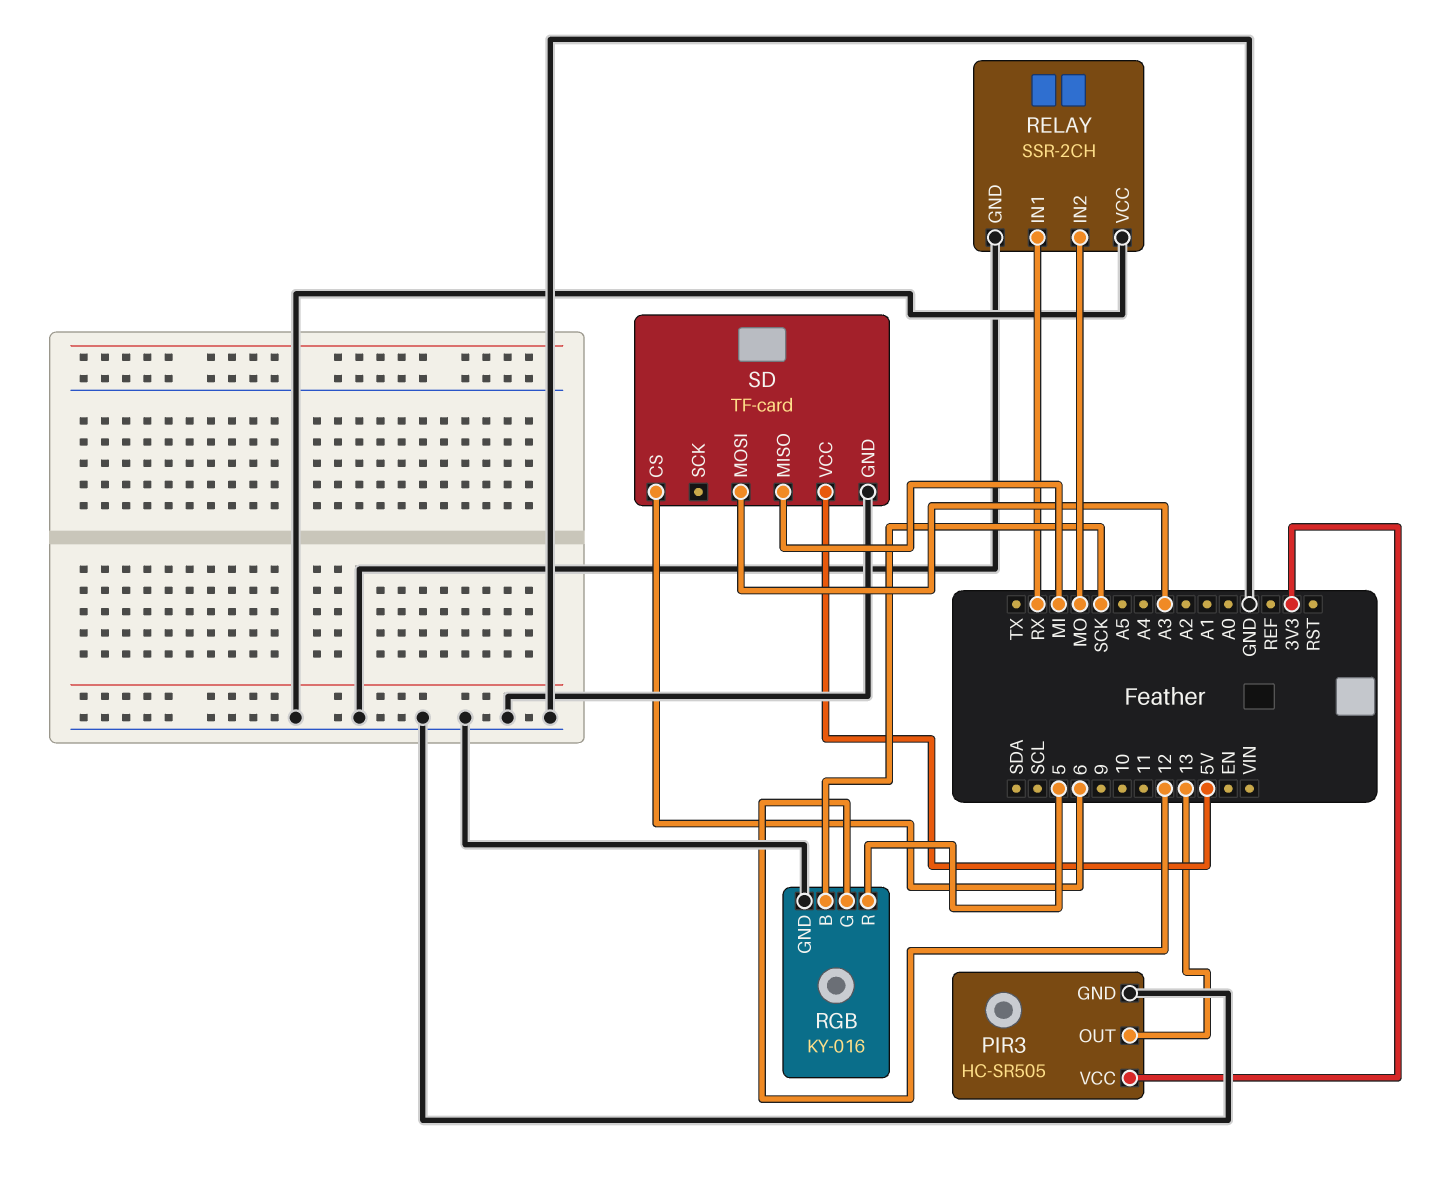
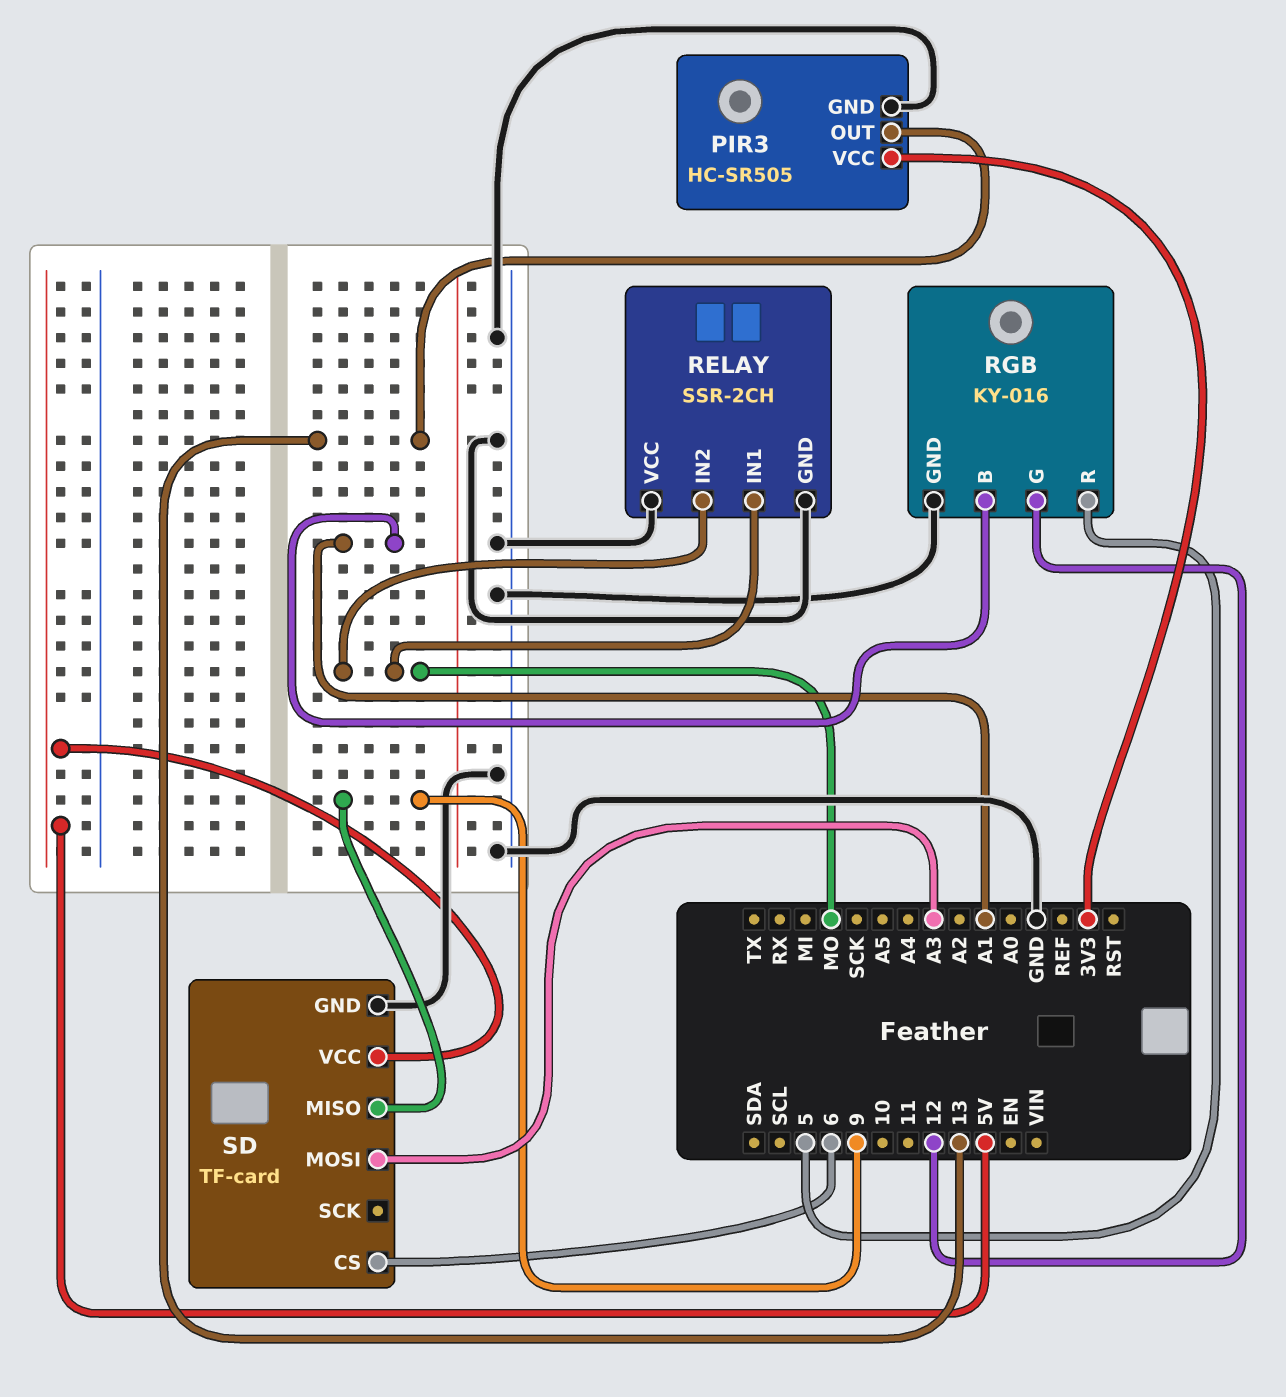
RELAY pin IN1: RX -> MO
RGB pin B: SCK -> A1
SD pin MISO: MI -> 9

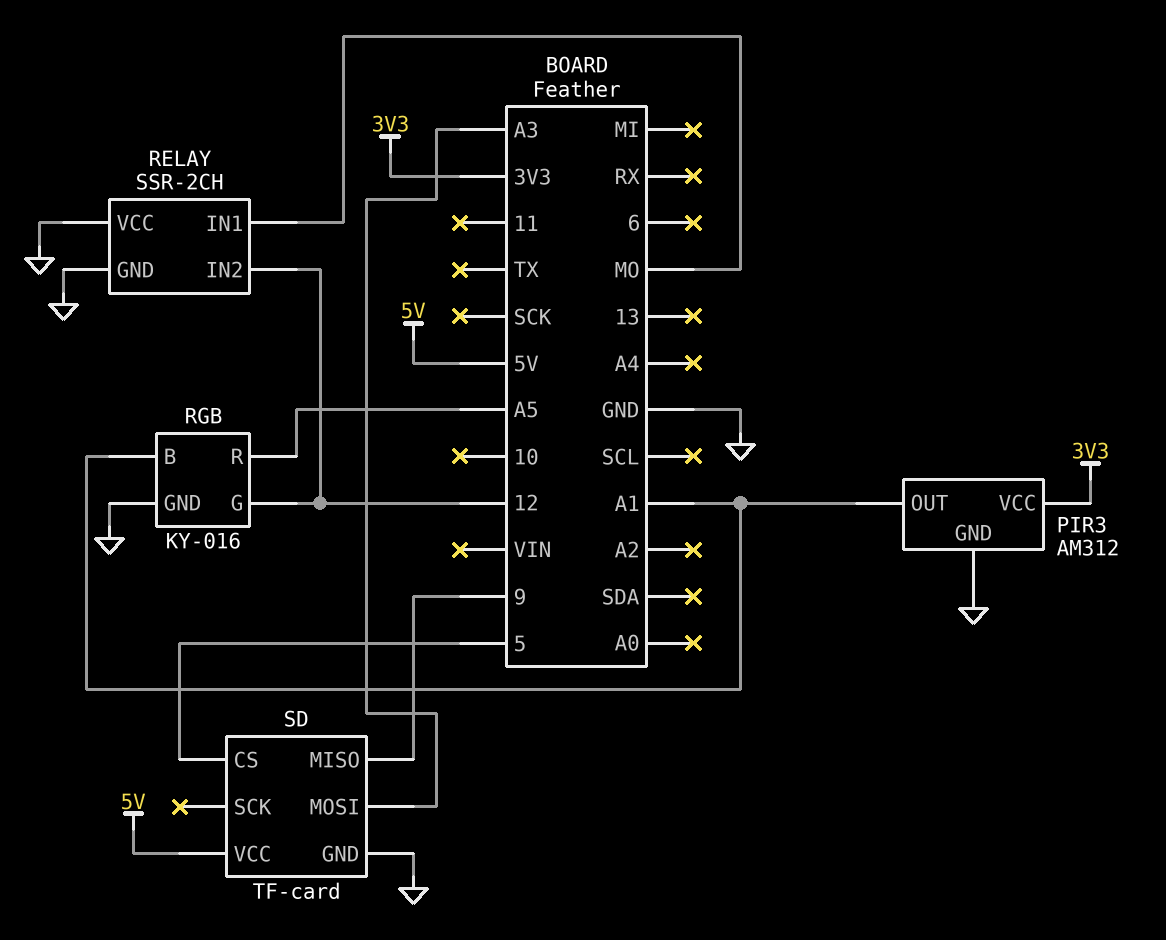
PIR3: HC-SR505 -> AM312
PIR3 pin OUT: 13 -> A1
RELAY pin IN2: MO -> 12
RGB pin R: 5 -> A5
SD pin CS: 6 -> 5

